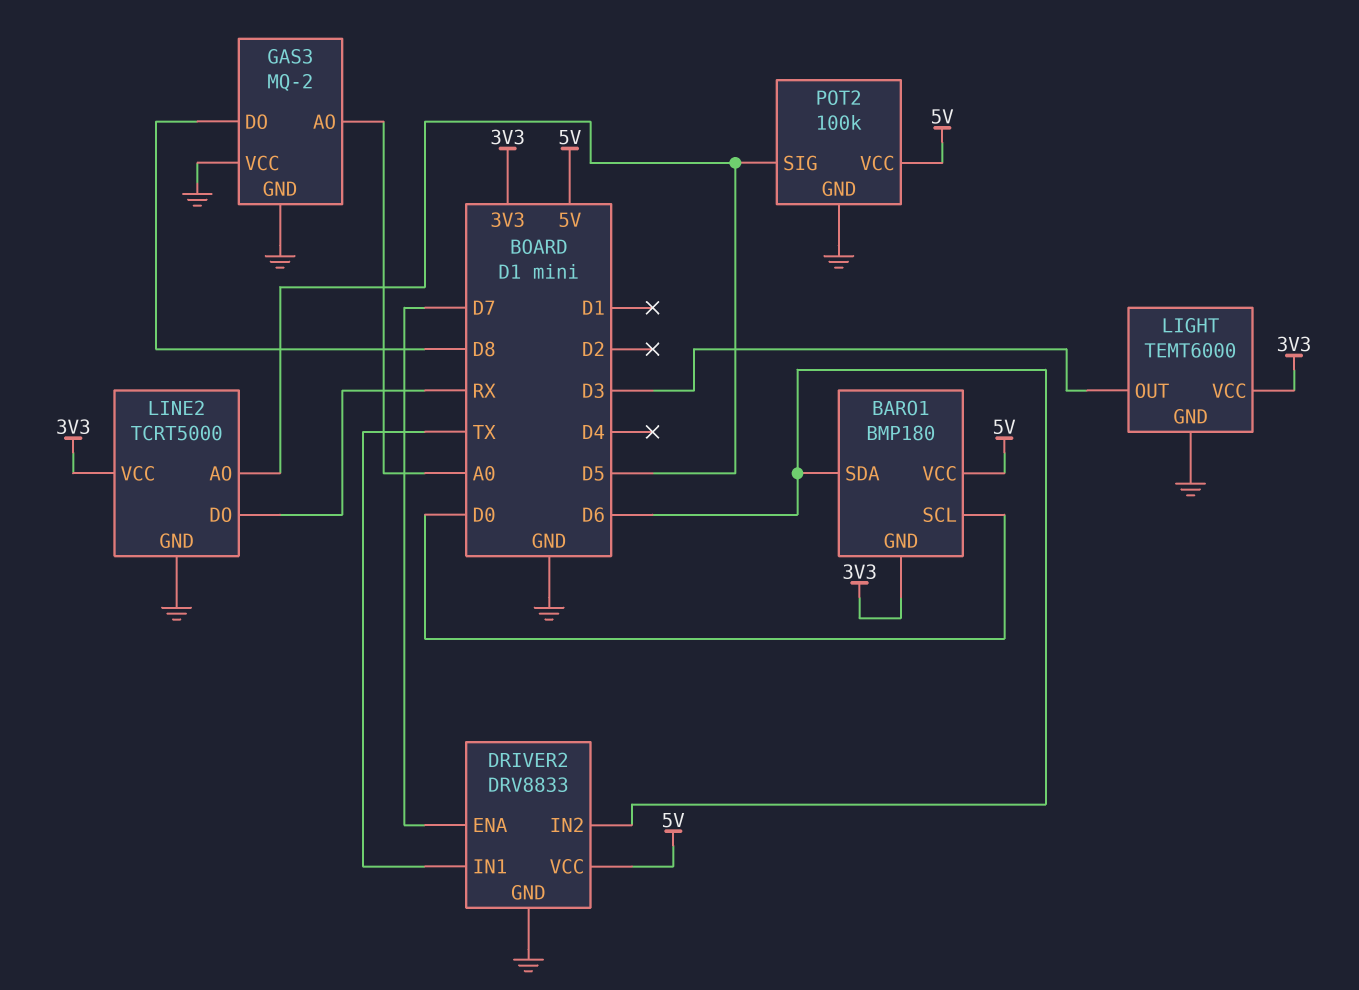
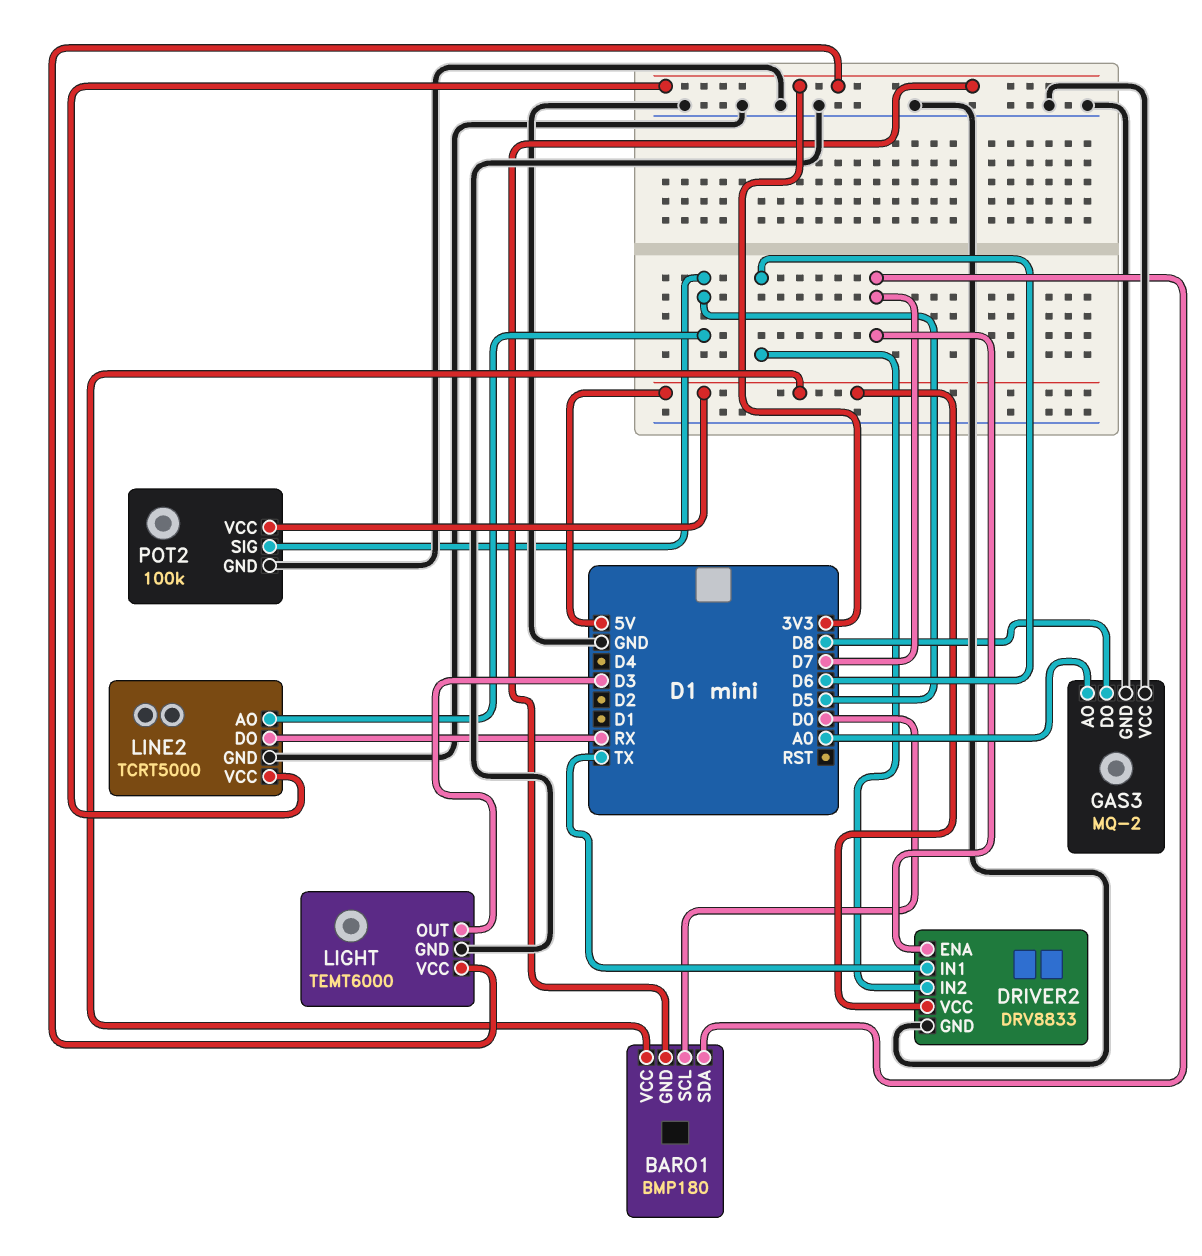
BARO1 pin SDA: D6 -> D7

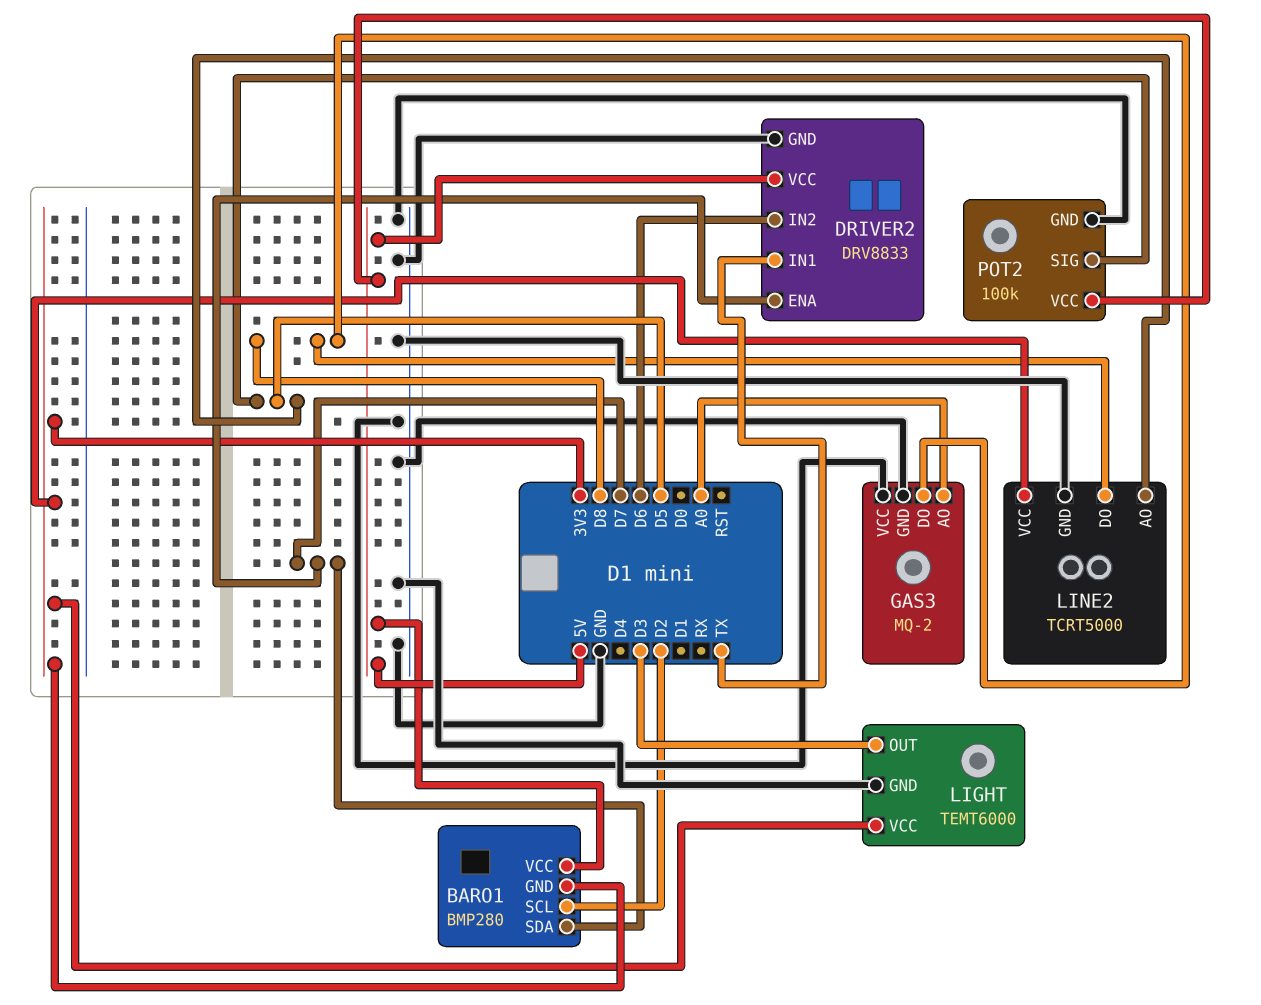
BARO1: BMP180 -> BMP280
BARO1 pin SCL: D0 -> D2
LINE2 pin DO: RX -> D8

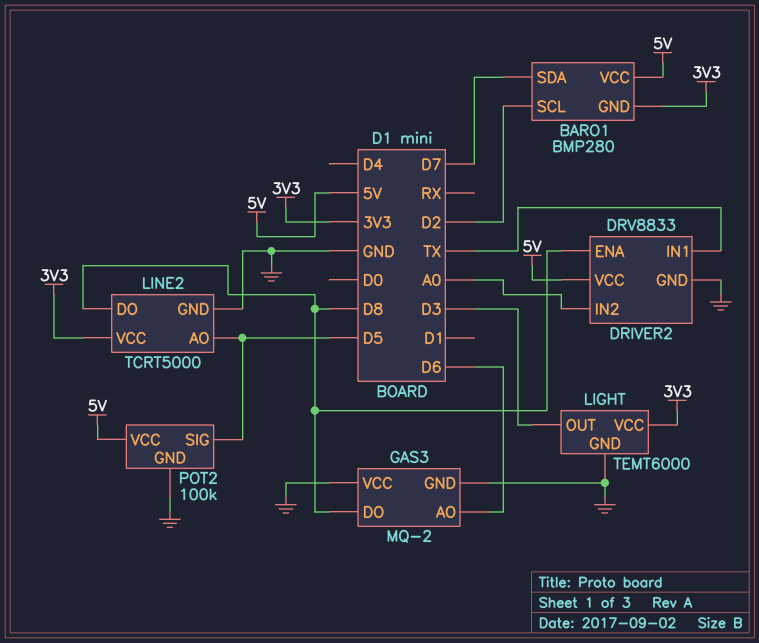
DRIVER2 pin ENA: D7 -> D8
DRIVER2 pin IN2: D6 -> A0
GAS3 pin AO: A0 -> D6

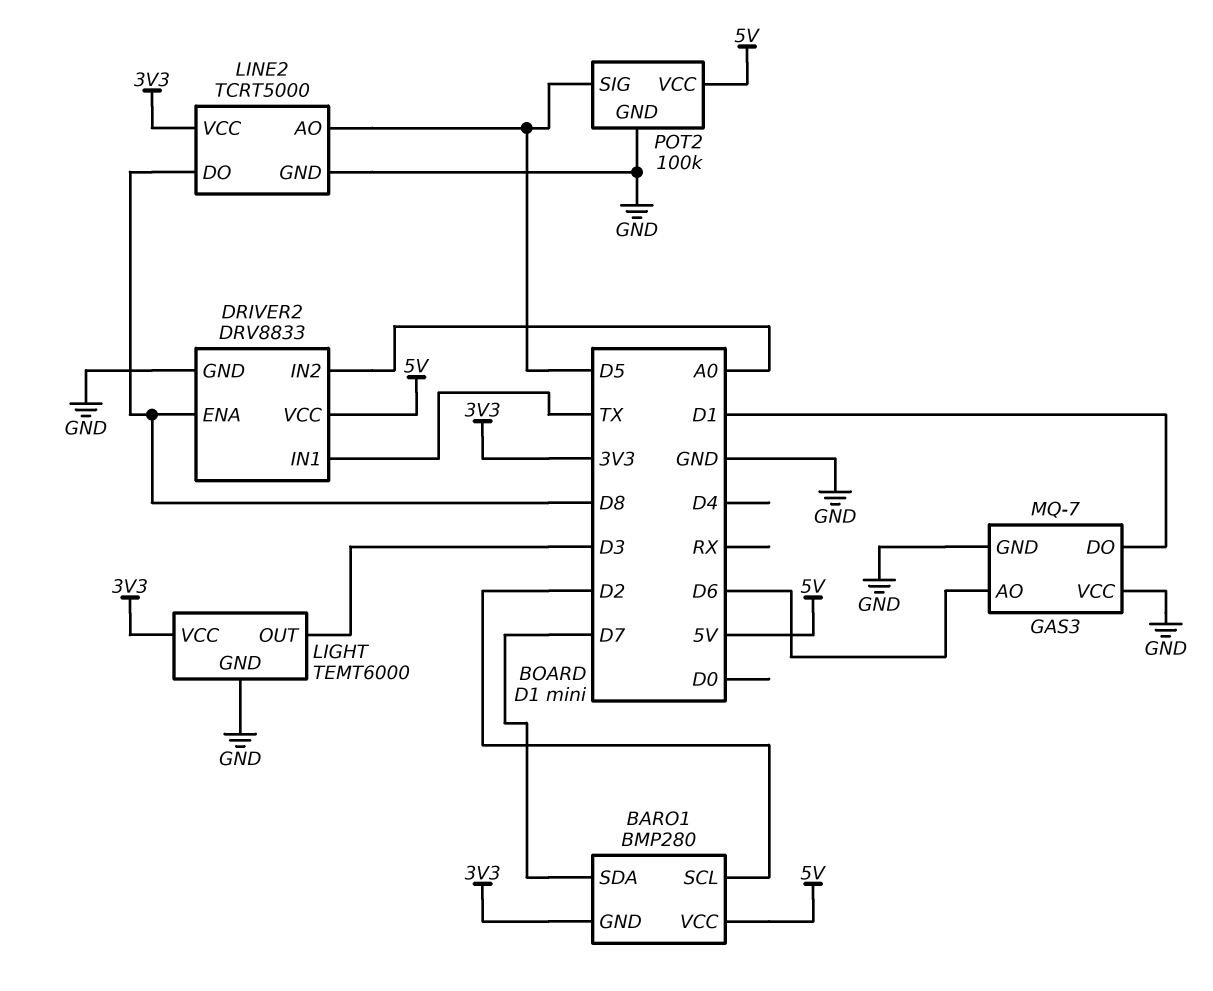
GAS3: MQ-2 -> MQ-7
GAS3 pin DO: D8 -> D1

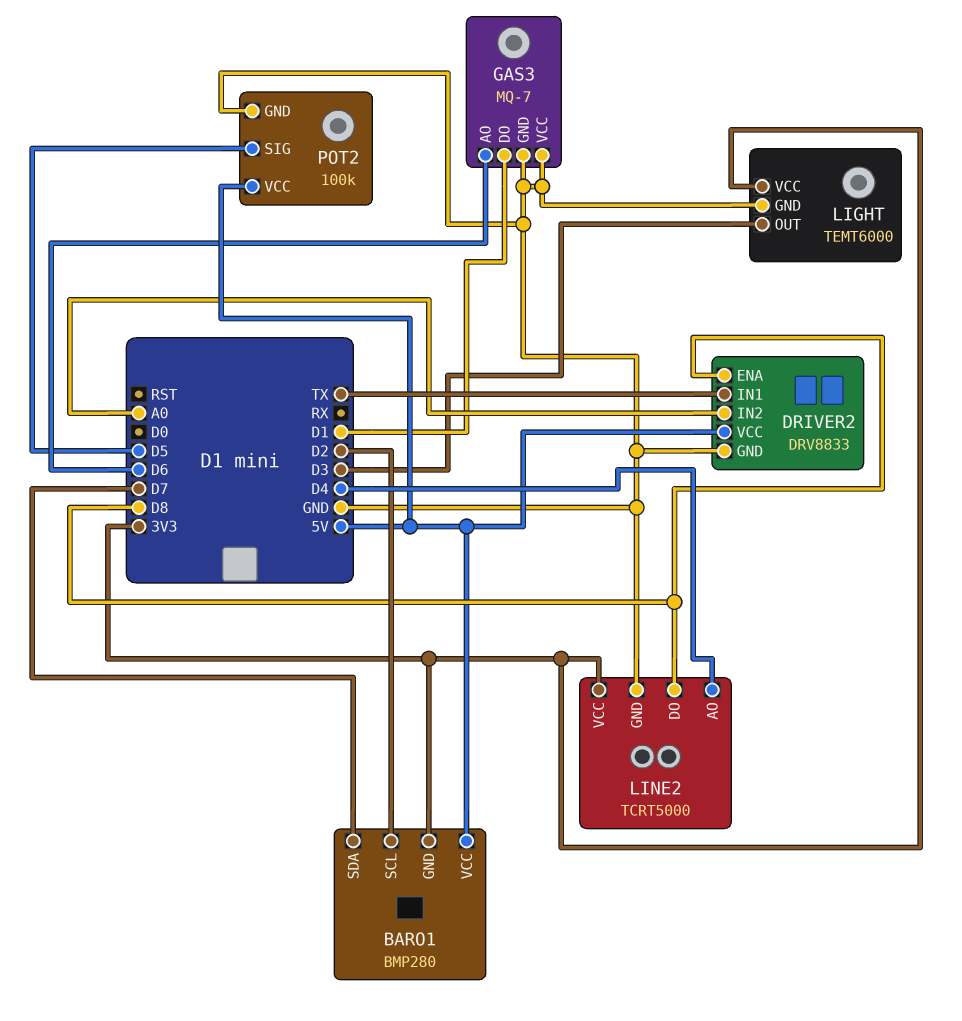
LINE2 pin AO: D5 -> D4

